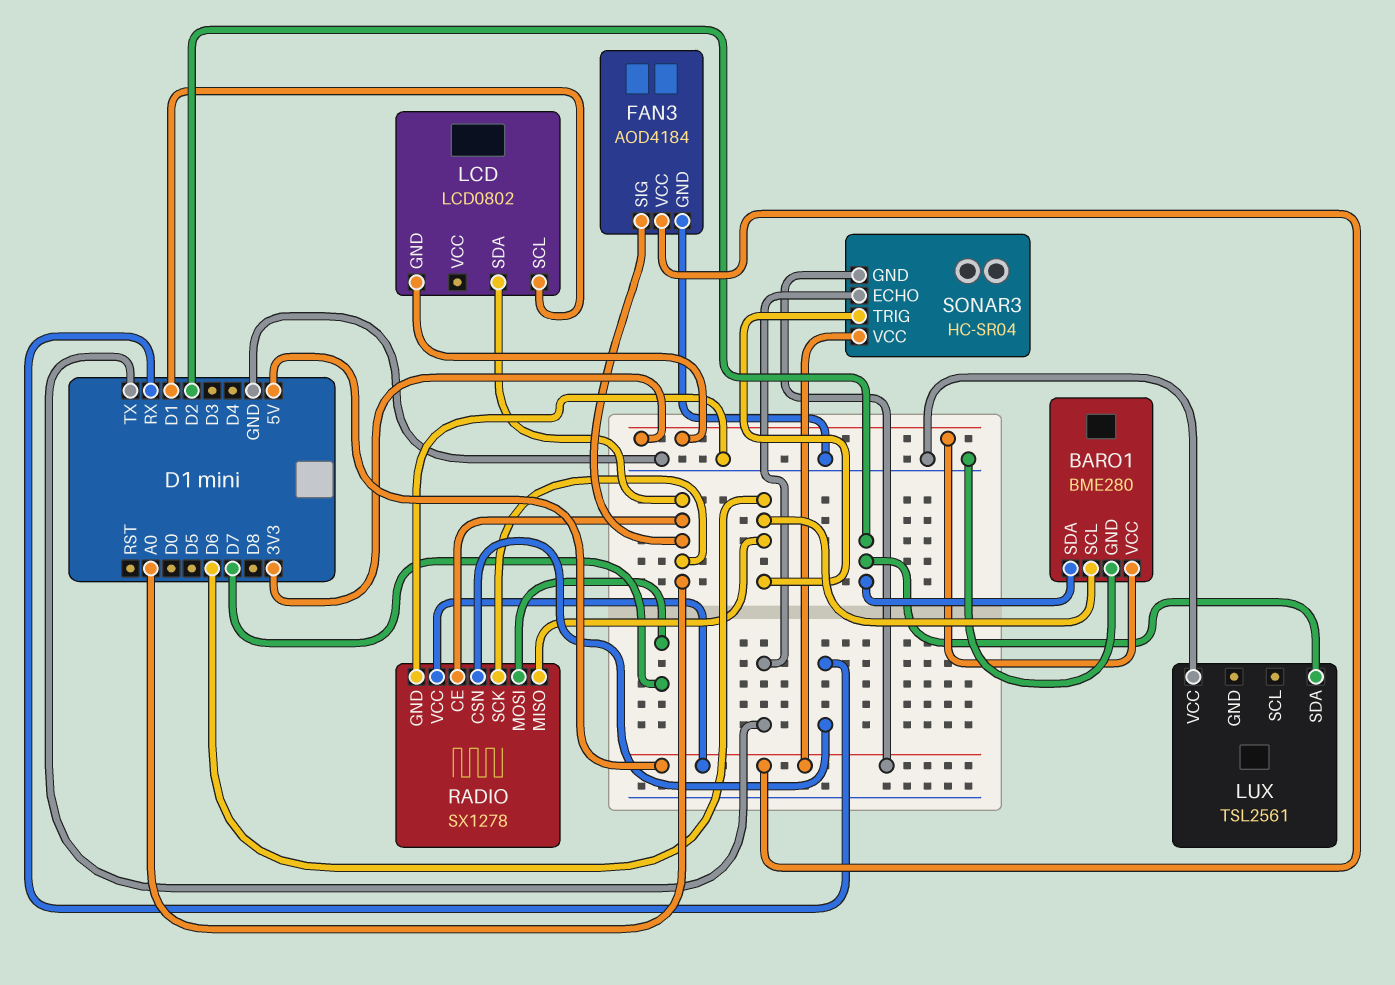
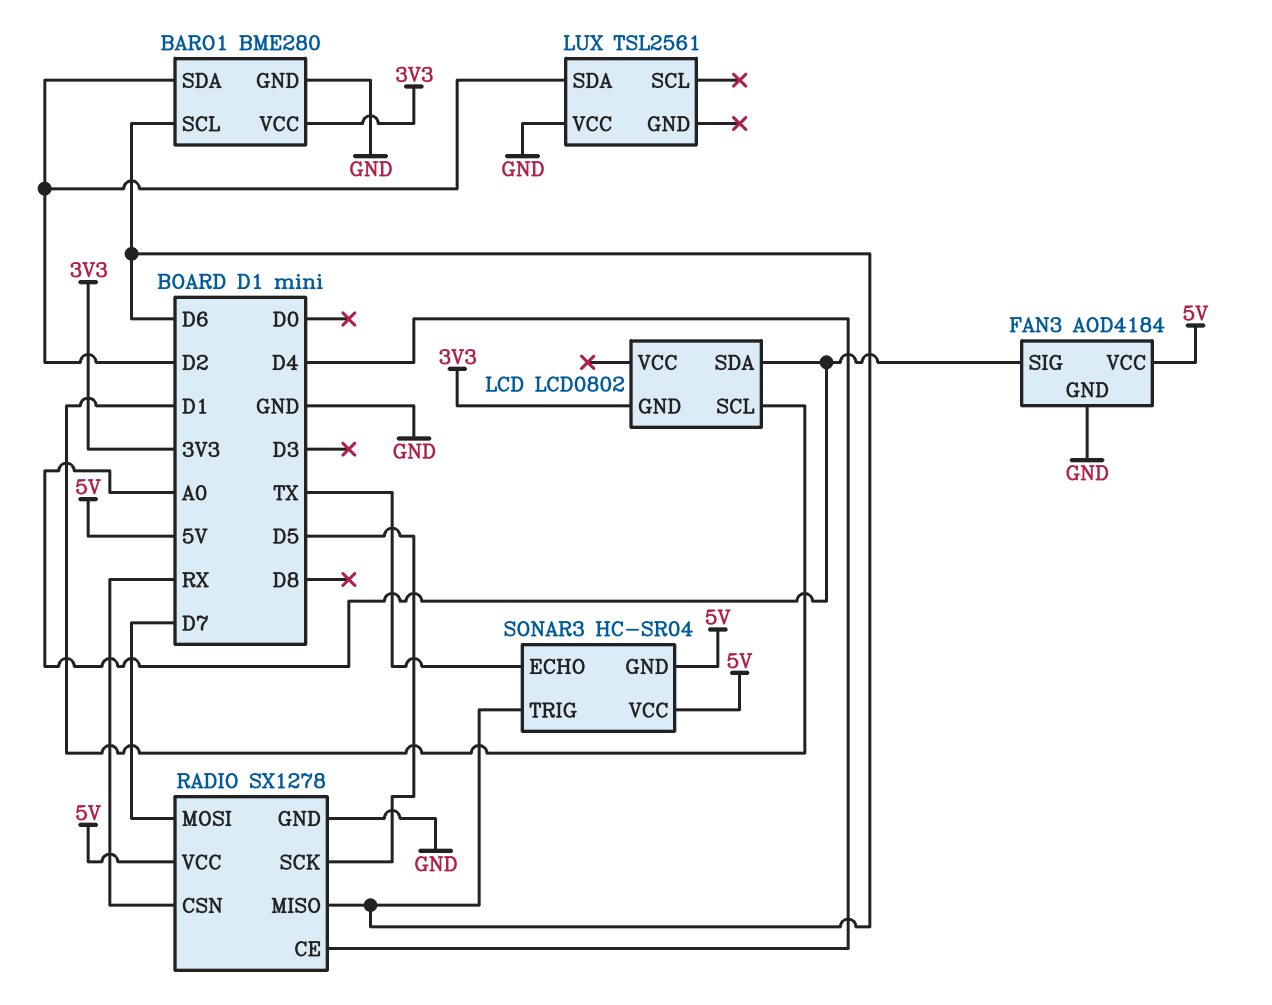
RADIO pin CE: A0 -> D4
RADIO pin SCK: A0 -> D5

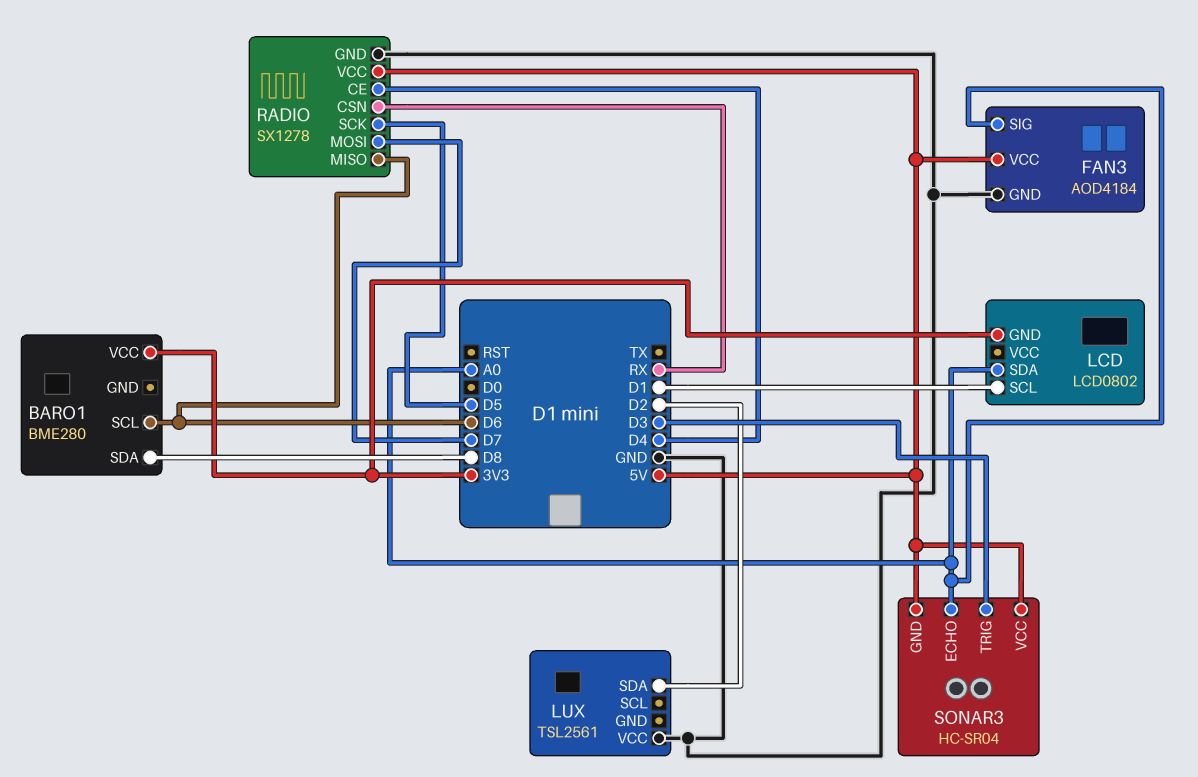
BARO1 pin GND: GND -> none
BARO1 pin SDA: D2 -> D8
SONAR3 pin ECHO: TX -> A0
SONAR3 pin TRIG: D6 -> D3

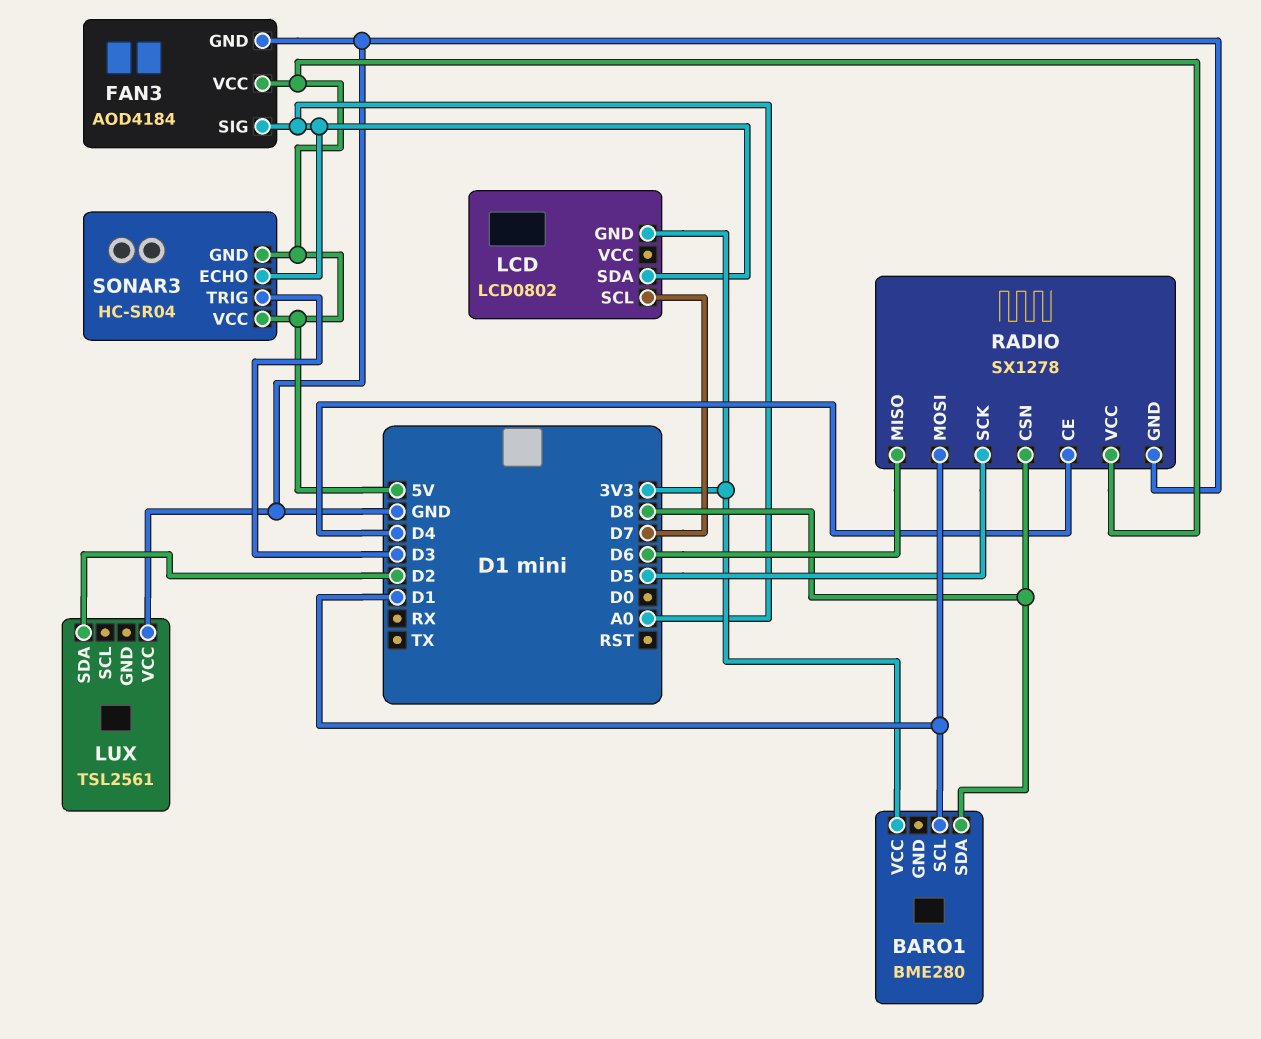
BARO1 pin SCL: D6 -> D1
LCD pin SCL: D1 -> D7
RADIO pin CSN: RX -> D8
RADIO pin MOSI: D7 -> D1

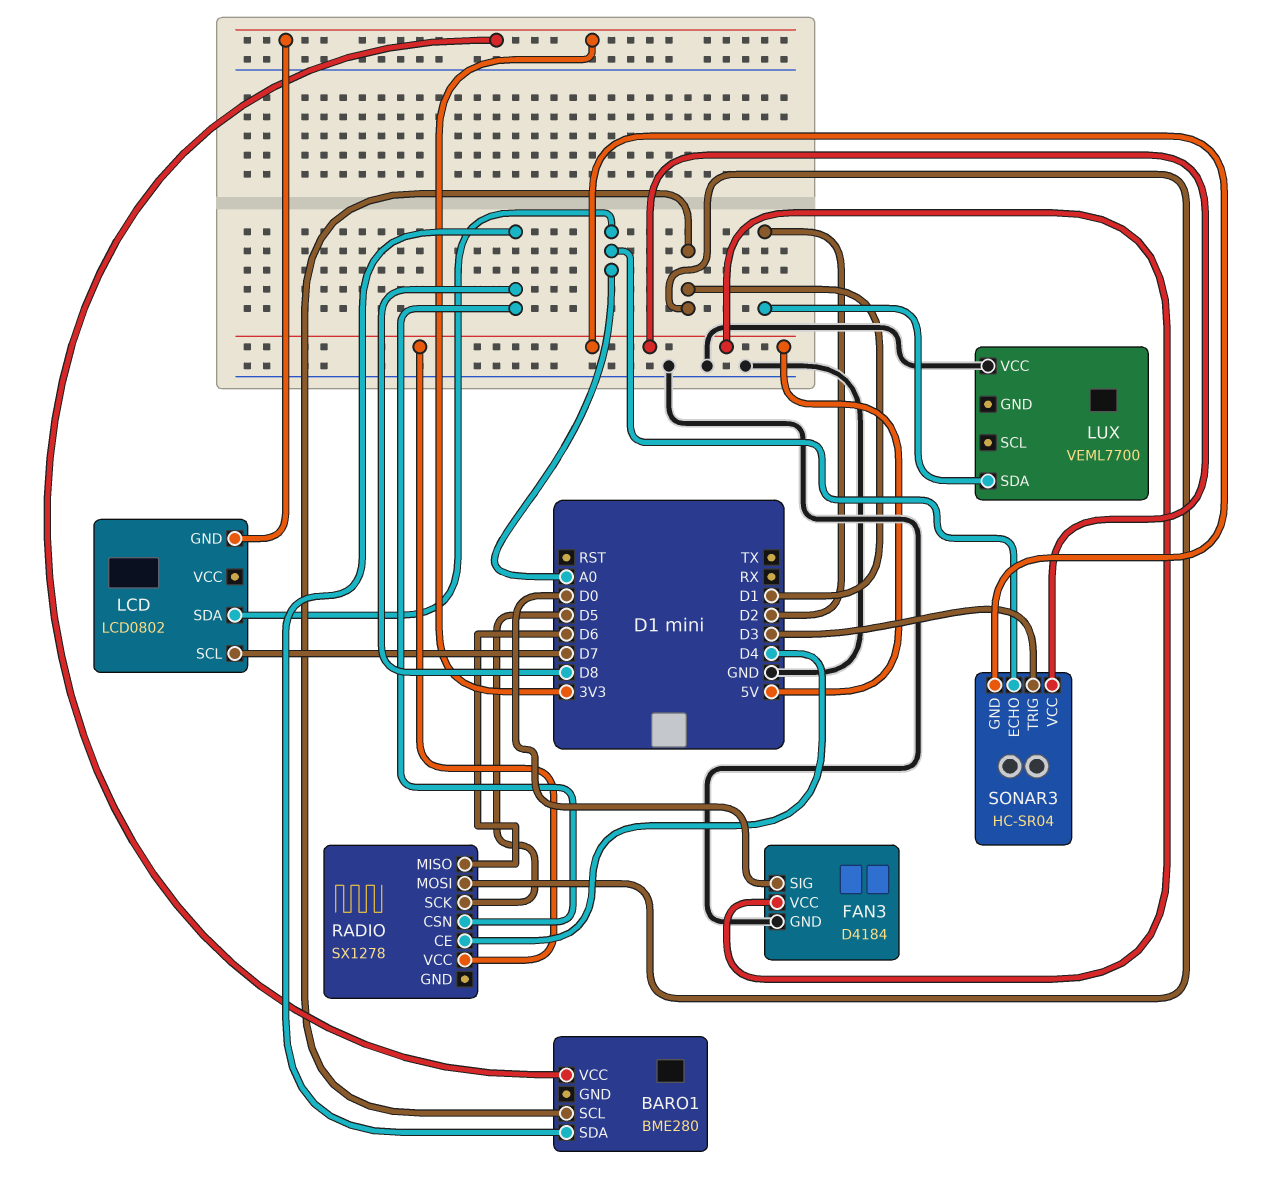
FAN3: AOD4184 -> D4184
FAN3 pin SIG: A0 -> D0
LUX: TSL2561 -> VEML7700
RADIO pin GND: GND -> none

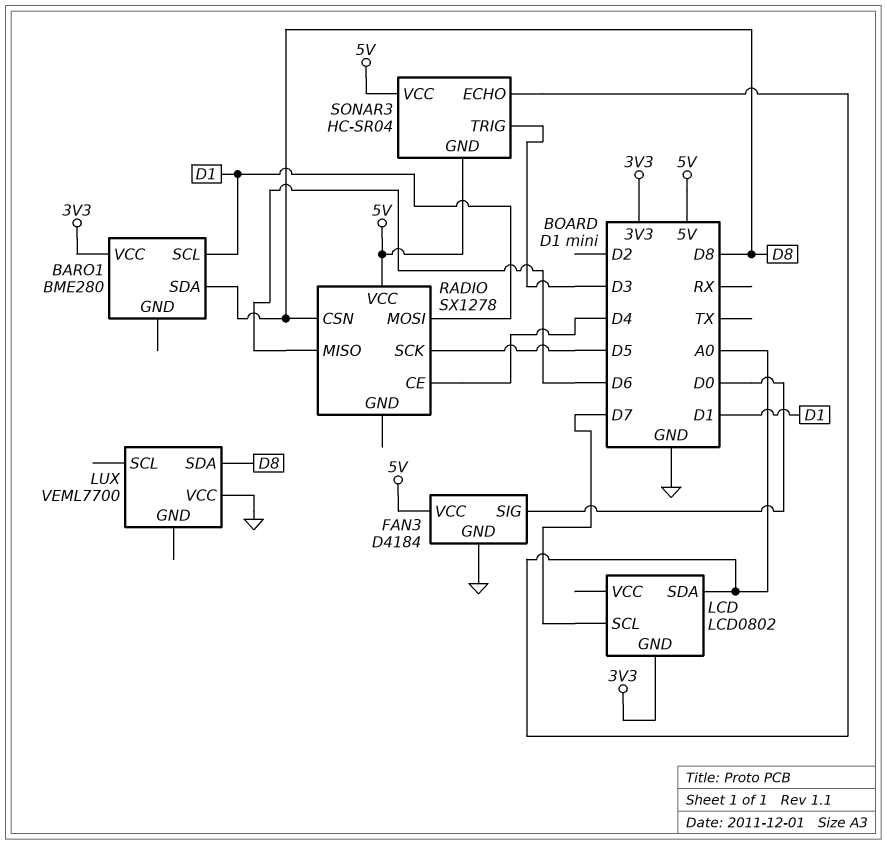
LUX pin SDA: D2 -> D8

